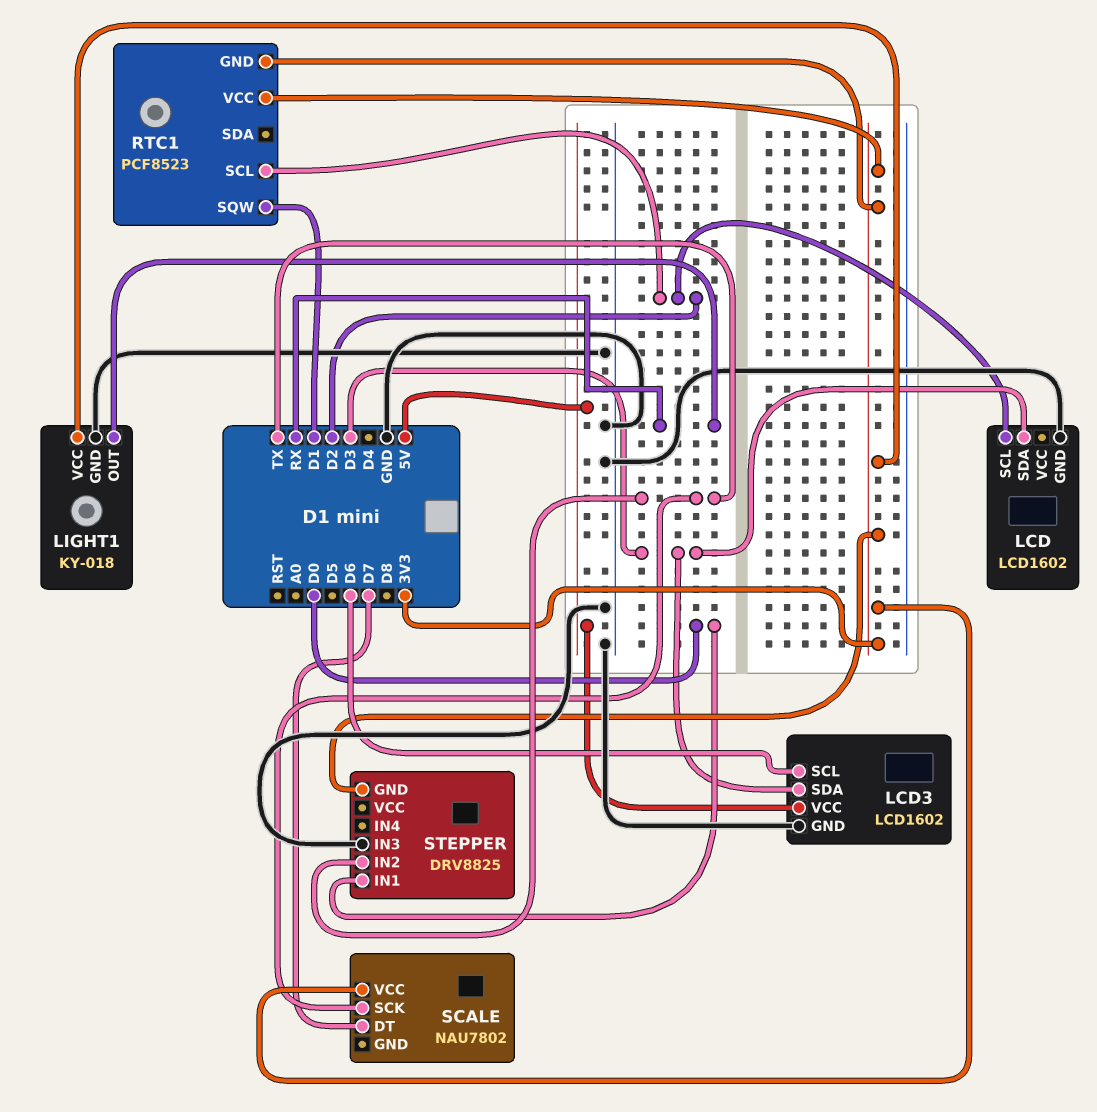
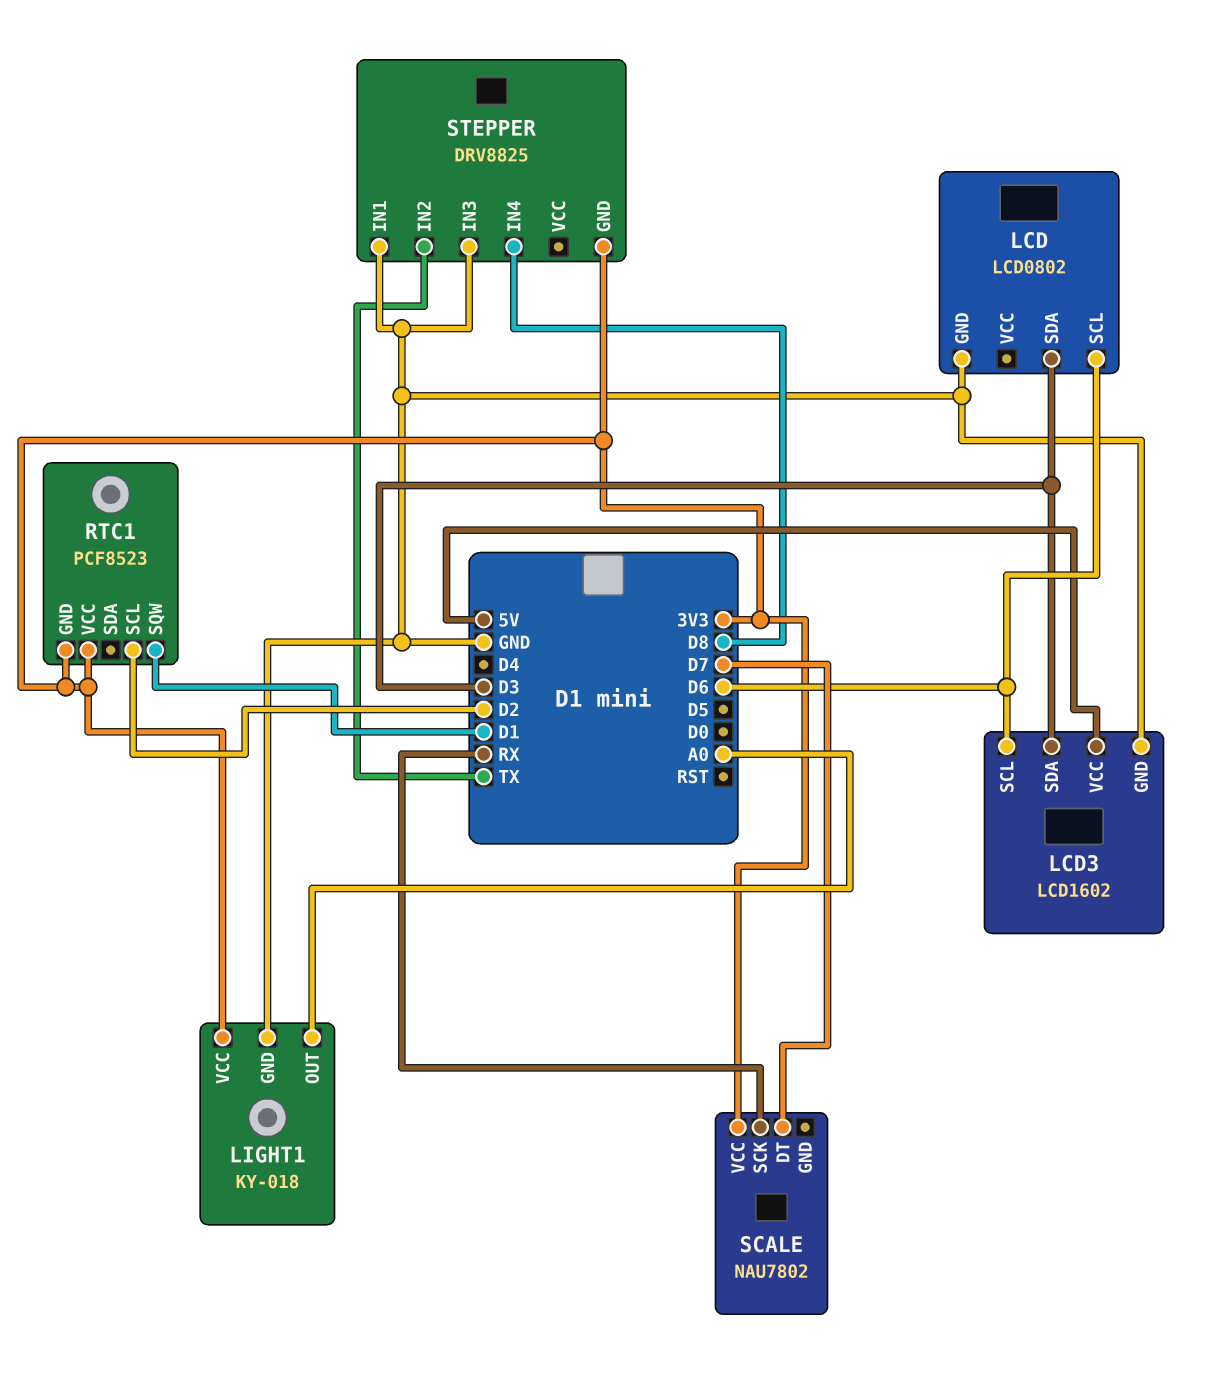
LCD: LCD1602 -> LCD0802
LCD pin SCL: D2 -> D6
LIGHT1 pin OUT: RX -> A0
SCALE pin SCK: TX -> RX
STEPPER pin IN1: D0 -> GND
STEPPER pin IN4: none -> D8

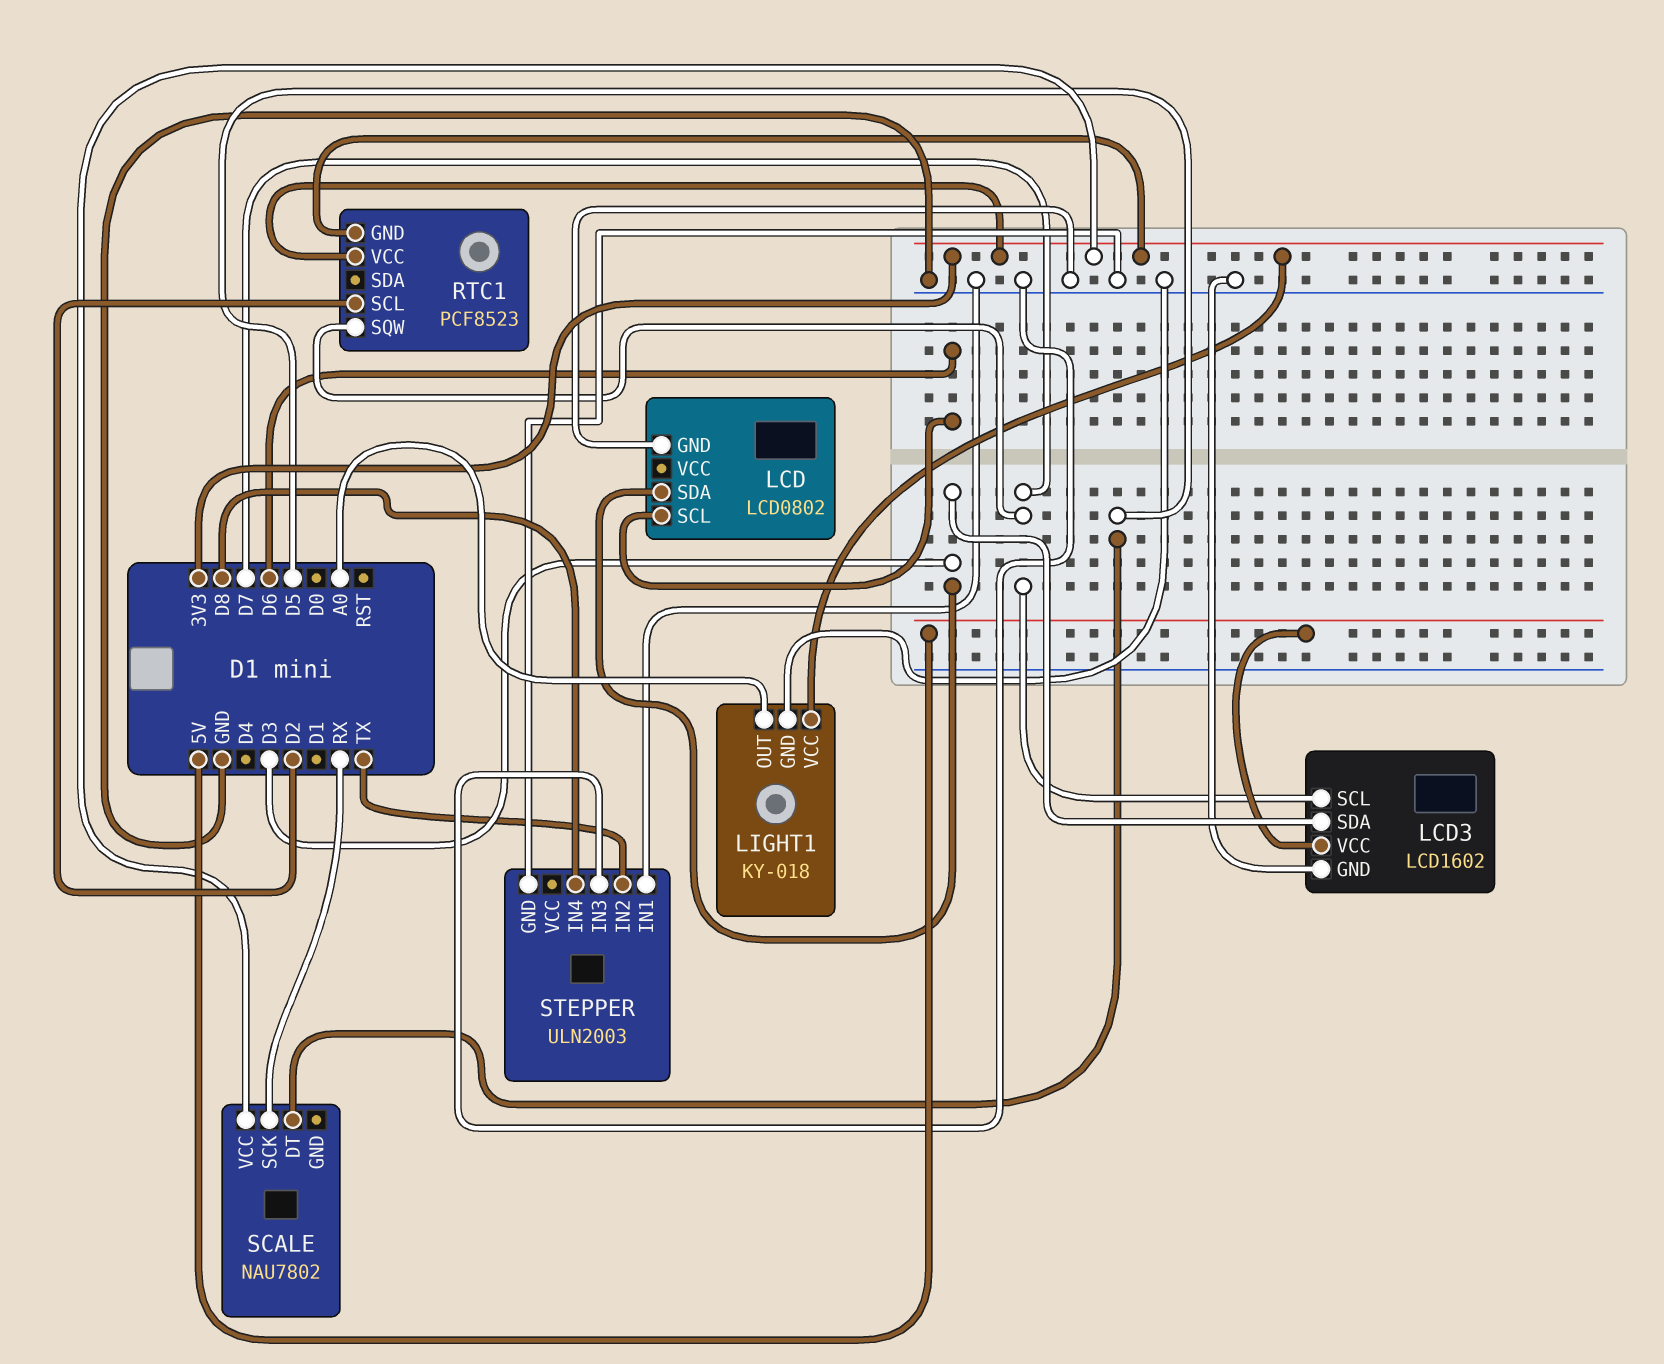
LCD3 pin SCL: D6 -> D7
RTC1 pin SQW: D1 -> D7
SCALE pin DT: D7 -> D5
STEPPER: DRV8825 -> ULN2003
STEPPER pin GND: 3V3 -> GND

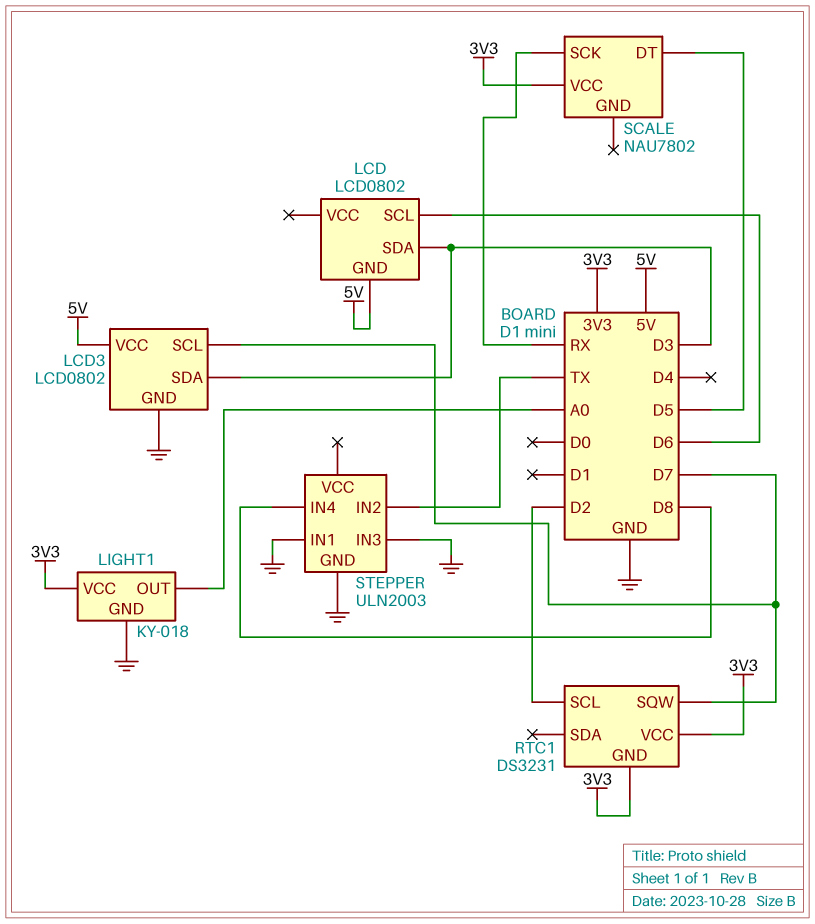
LCD pin GND: GND -> 5V
LCD3: LCD1602 -> LCD0802
RTC1: PCF8523 -> DS3231

